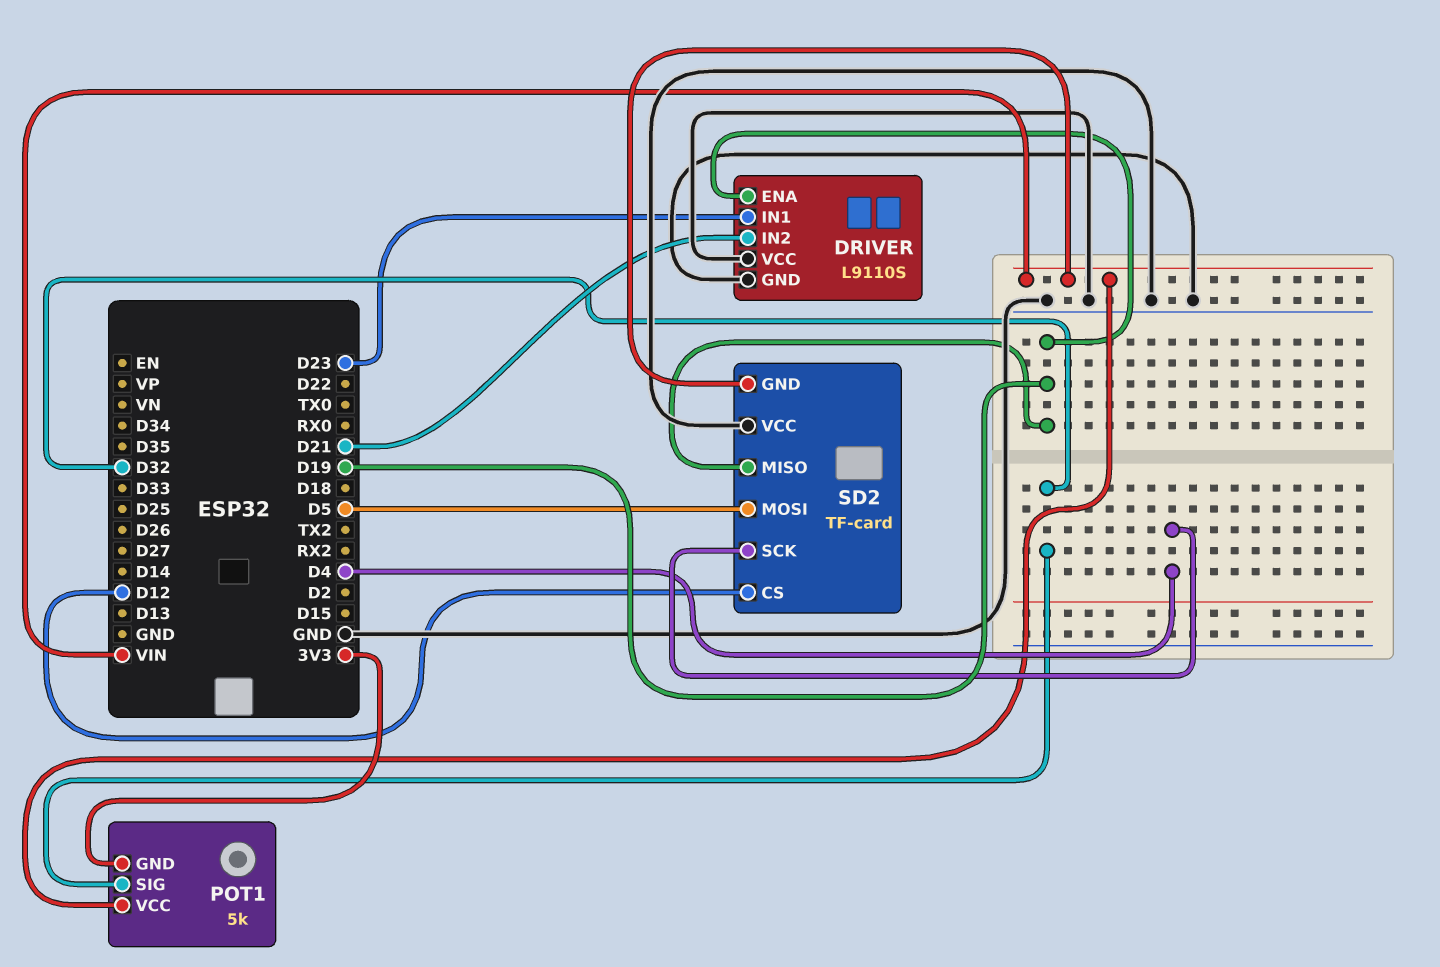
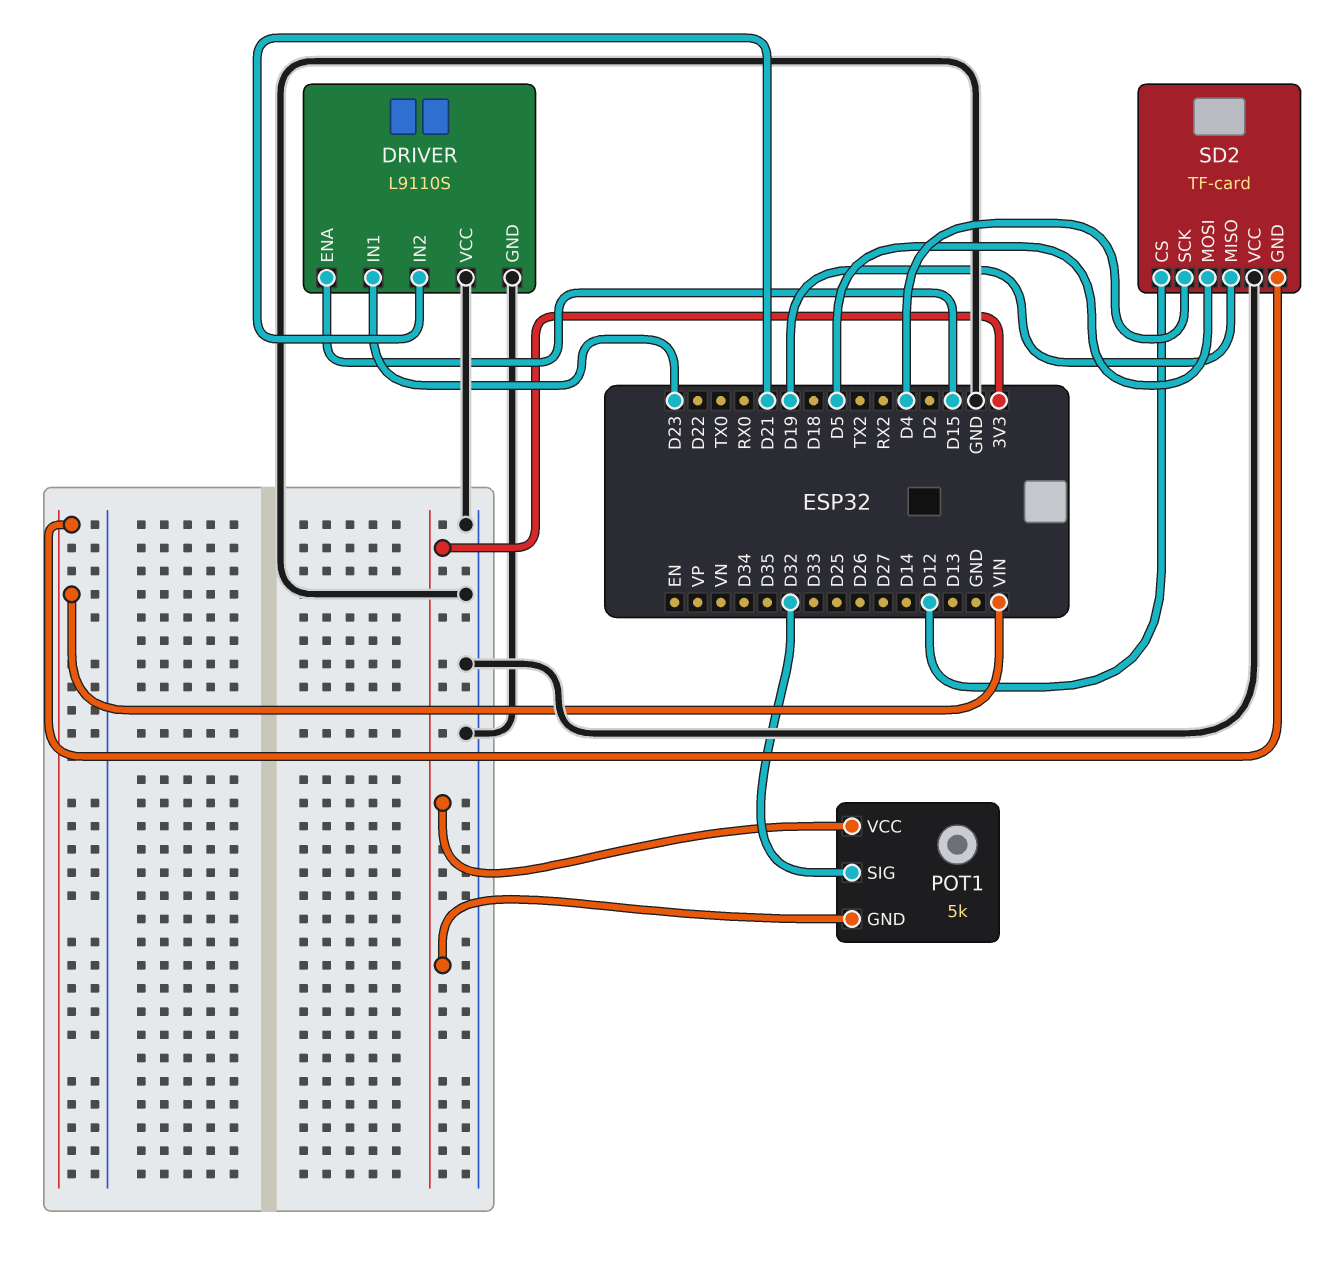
DRIVER pin ENA: D19 -> D15
POT1 pin VCC: VIN -> 3V3

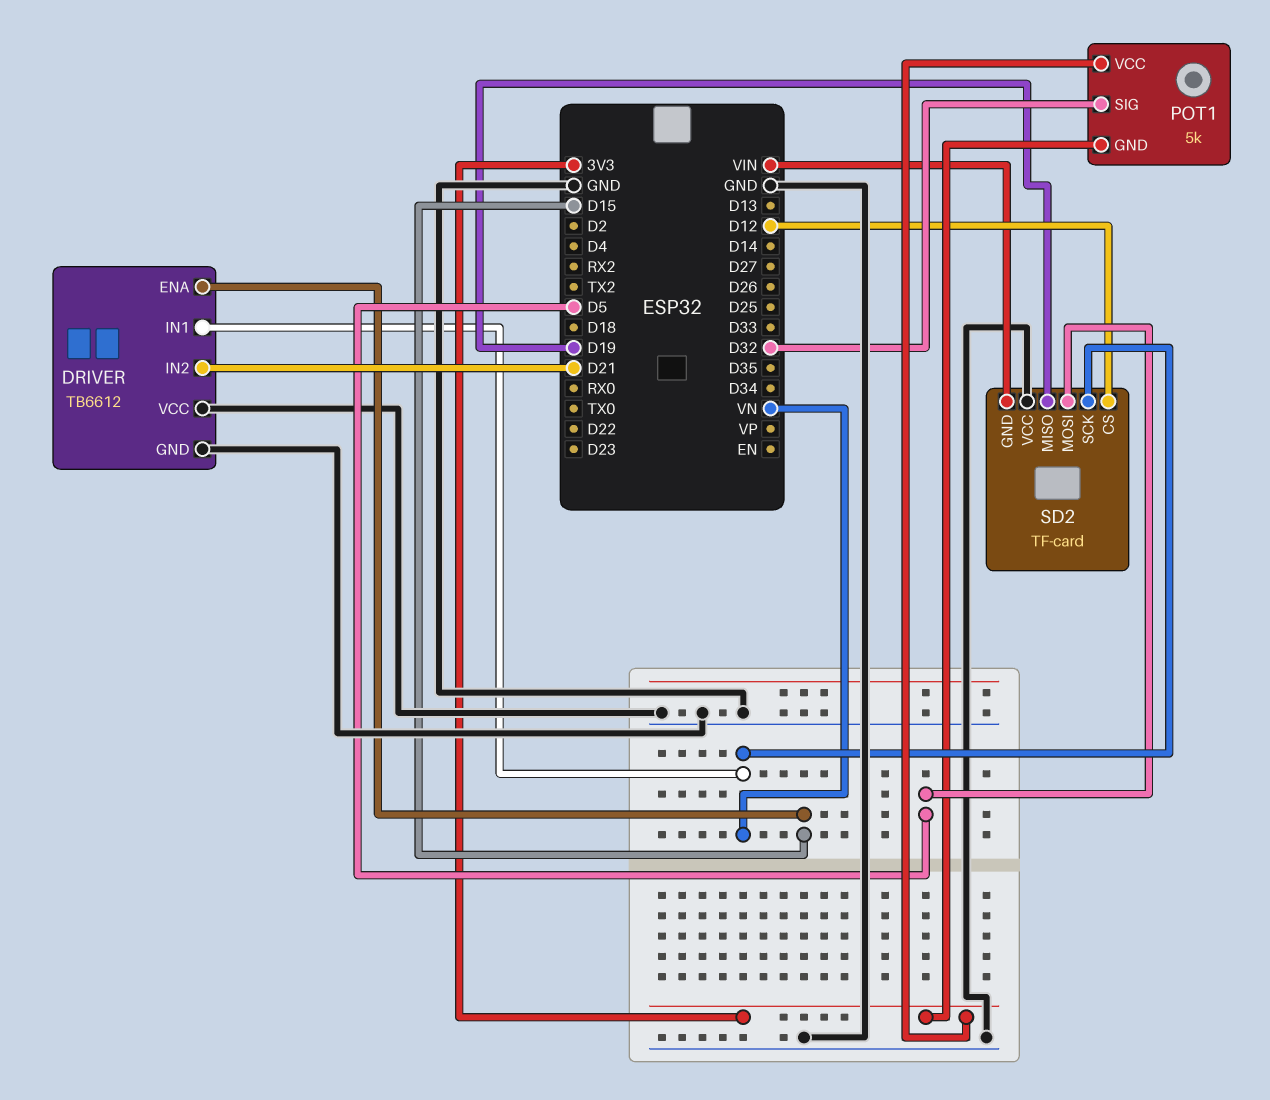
DRIVER: L9110S -> TB6612
DRIVER pin IN1: D23 -> VN
SD2 pin SCK: D4 -> VN

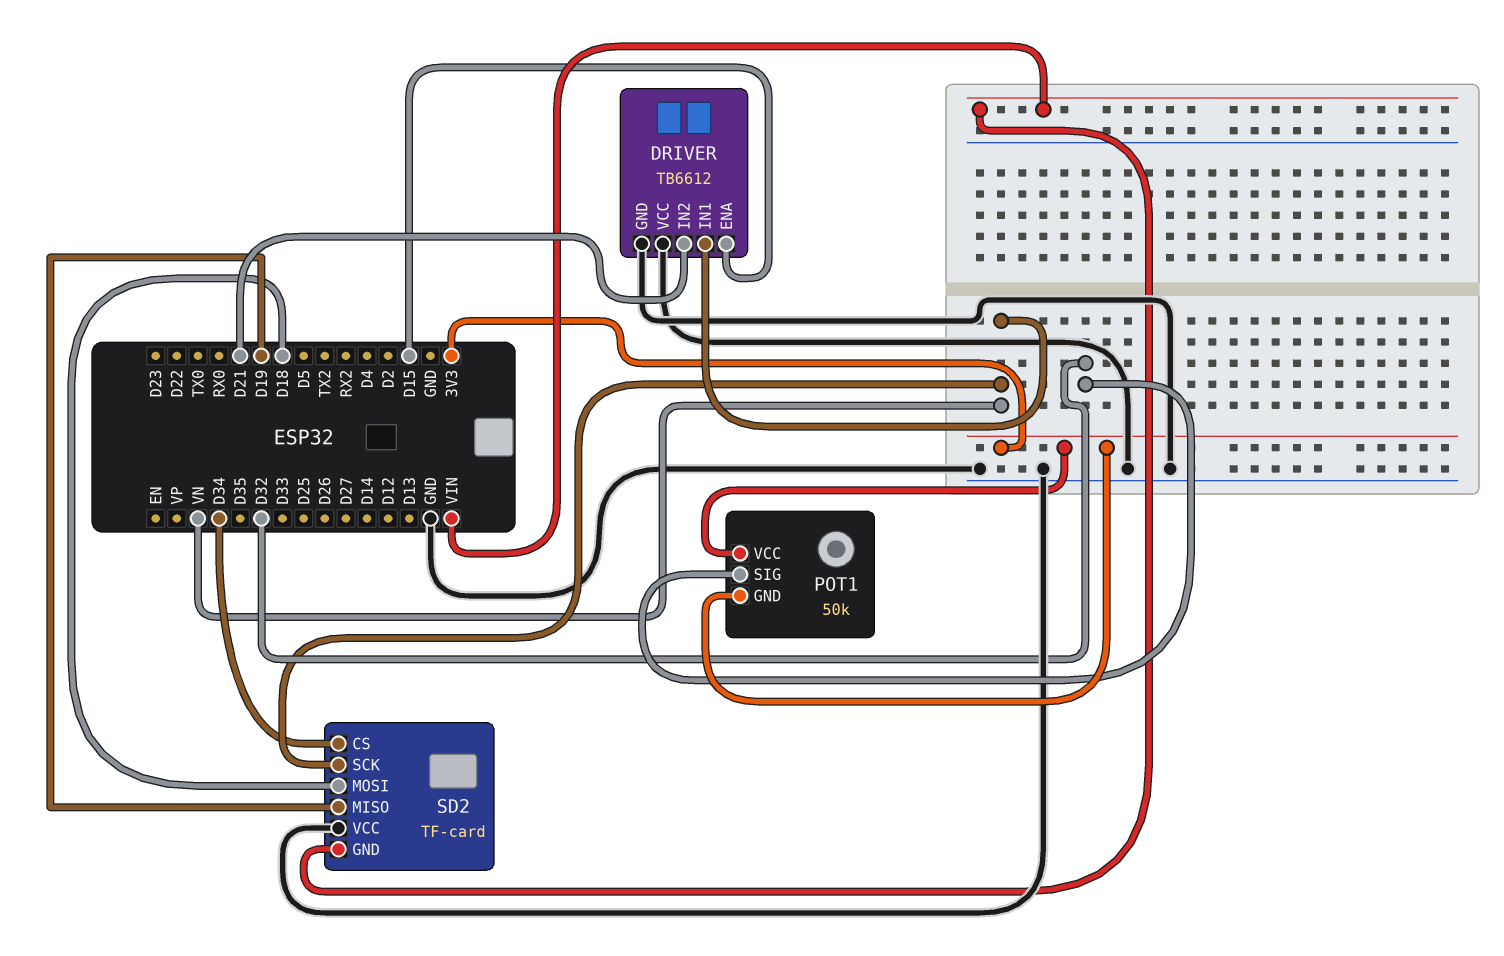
POT1: 5k -> 50k
SD2 pin CS: D12 -> D34
SD2 pin MOSI: D5 -> D18

